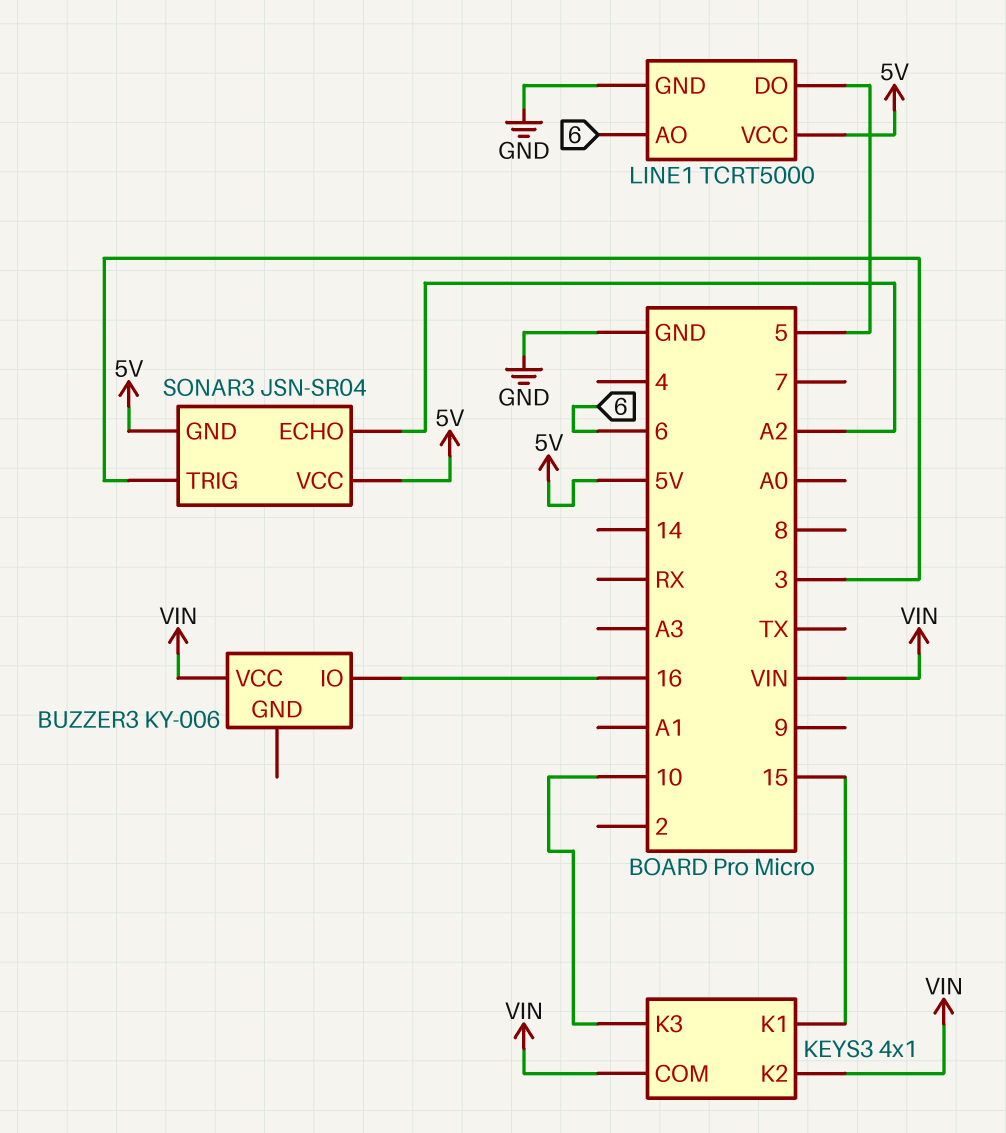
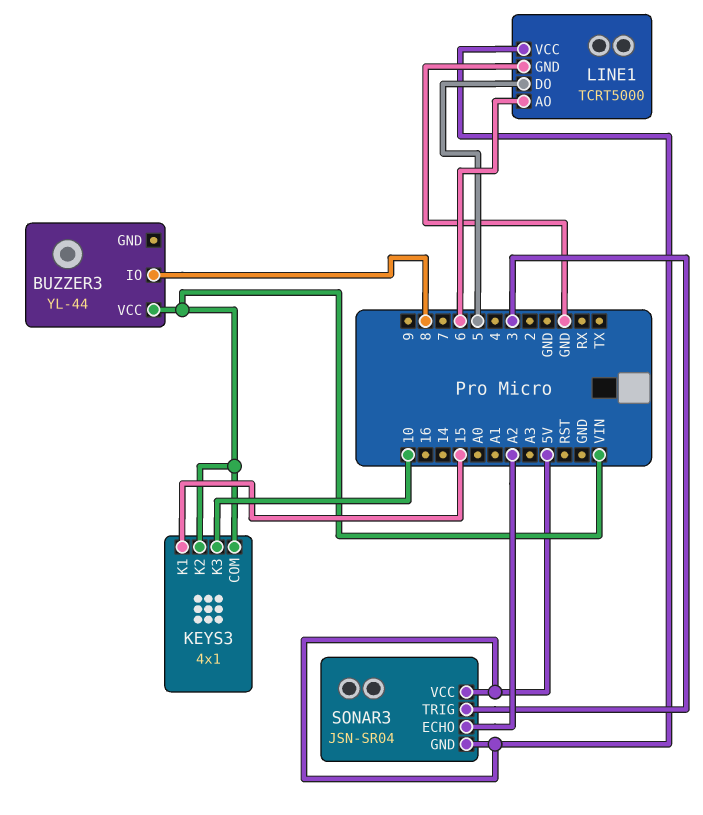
BUZZER3: KY-006 -> YL-44
BUZZER3 pin IO: 16 -> 8

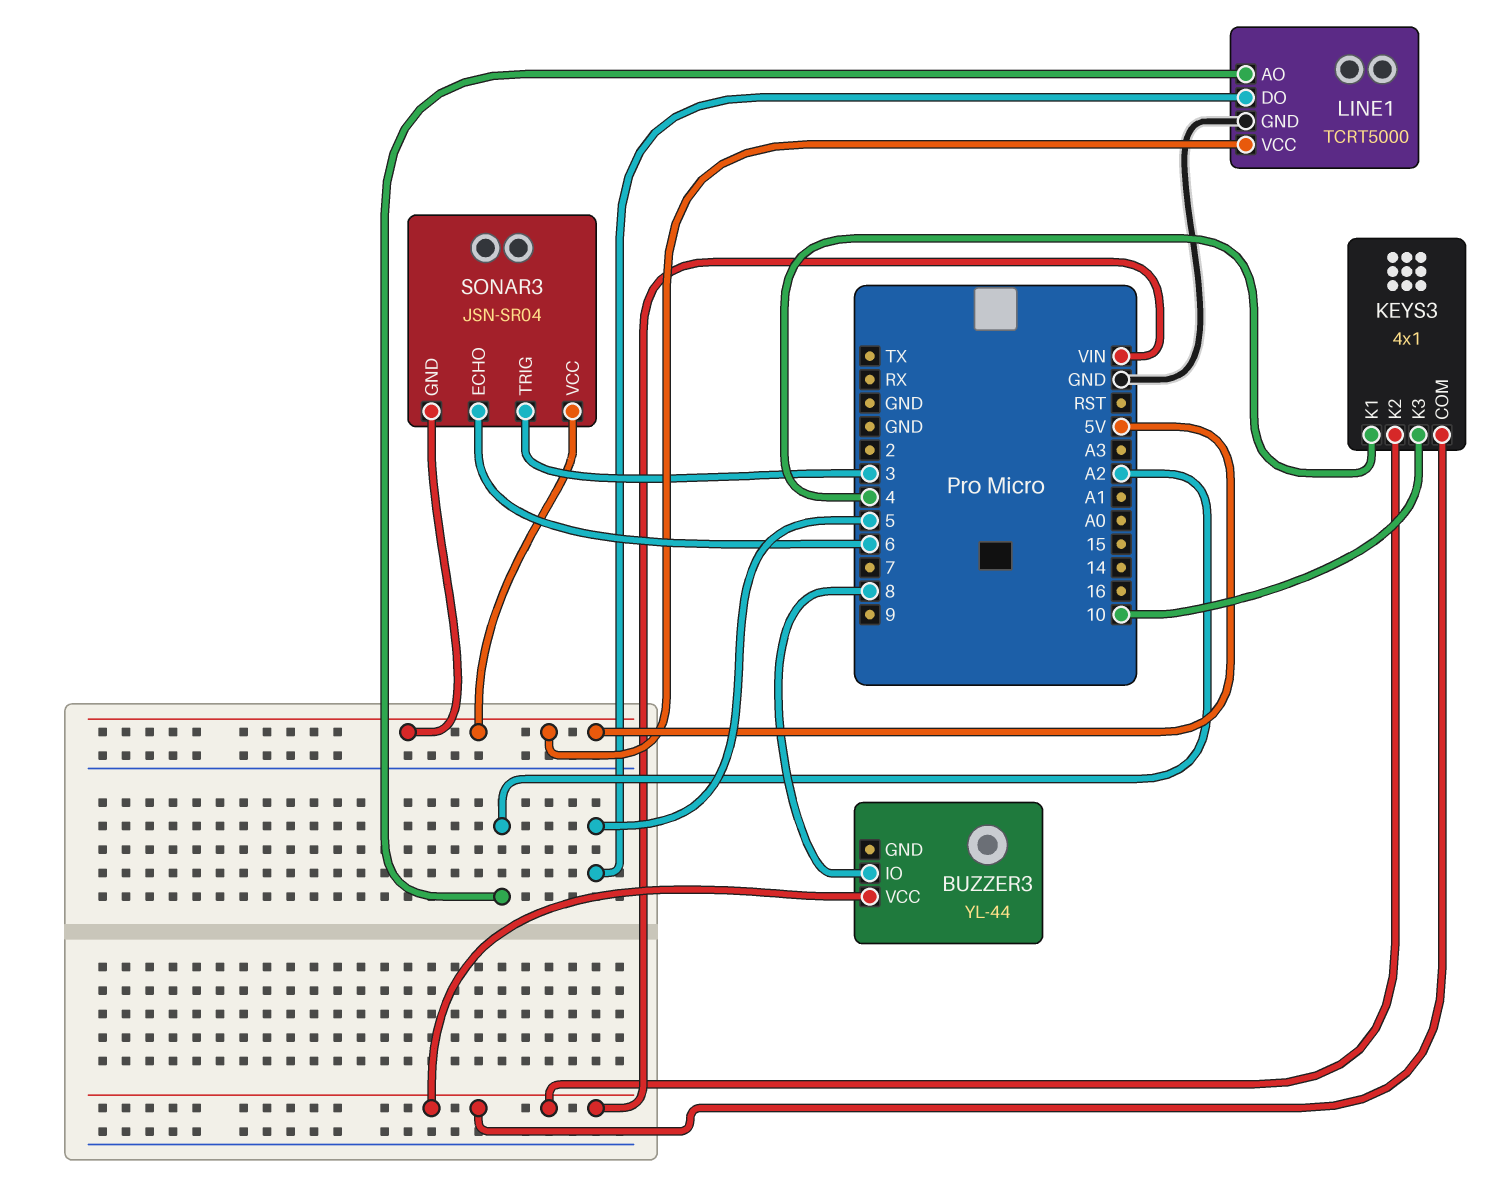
KEYS3 pin K1: 15 -> 4
LINE1 pin AO: 6 -> A2
SONAR3 pin ECHO: A2 -> 6

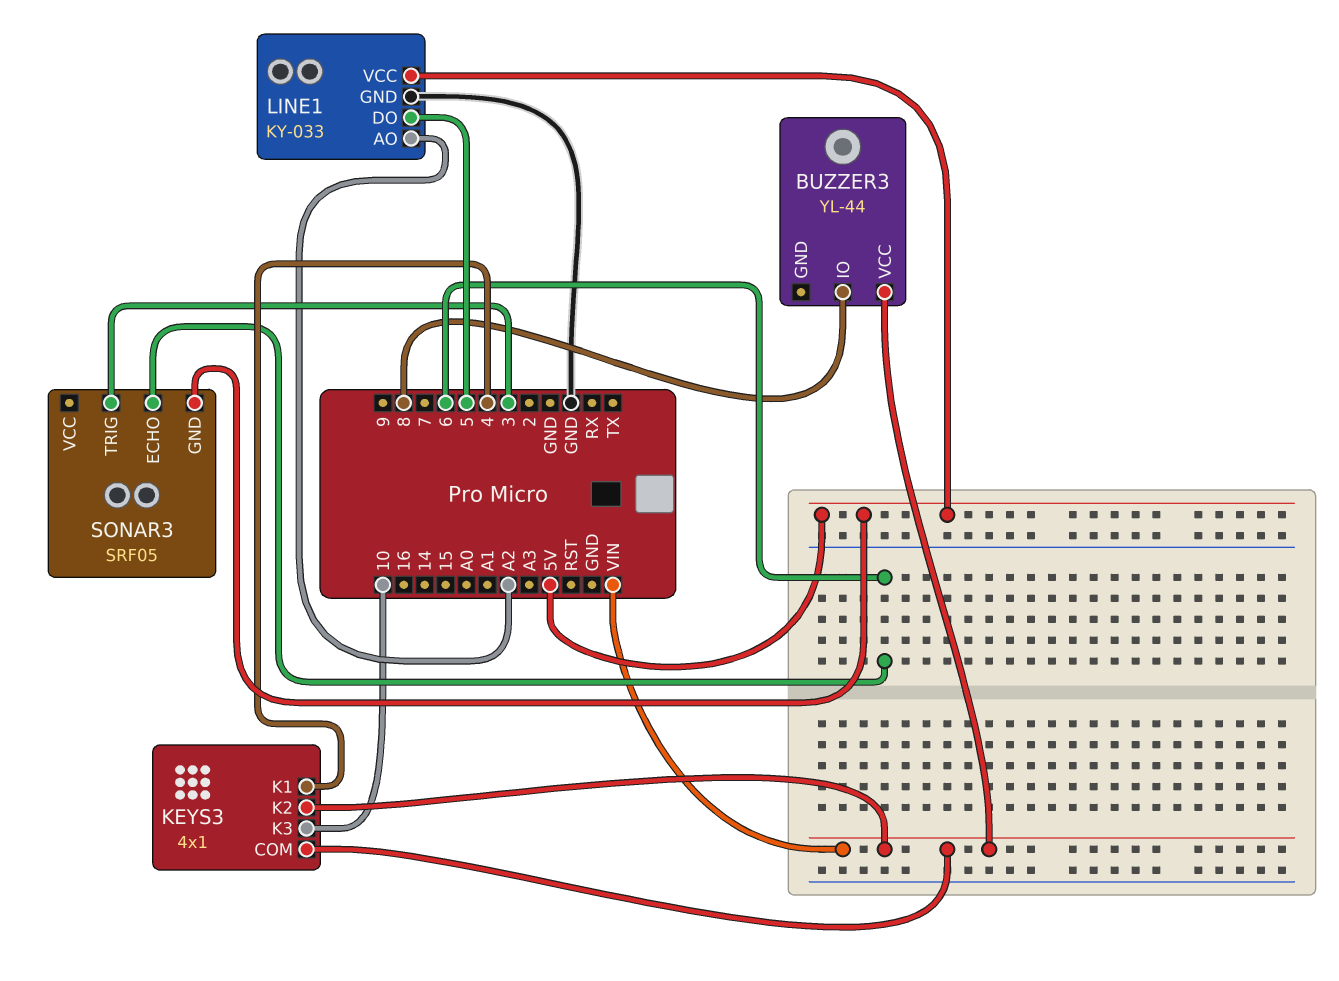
LINE1: TCRT5000 -> KY-033
SONAR3: JSN-SR04 -> SRF05
SONAR3 pin VCC: 5V -> none

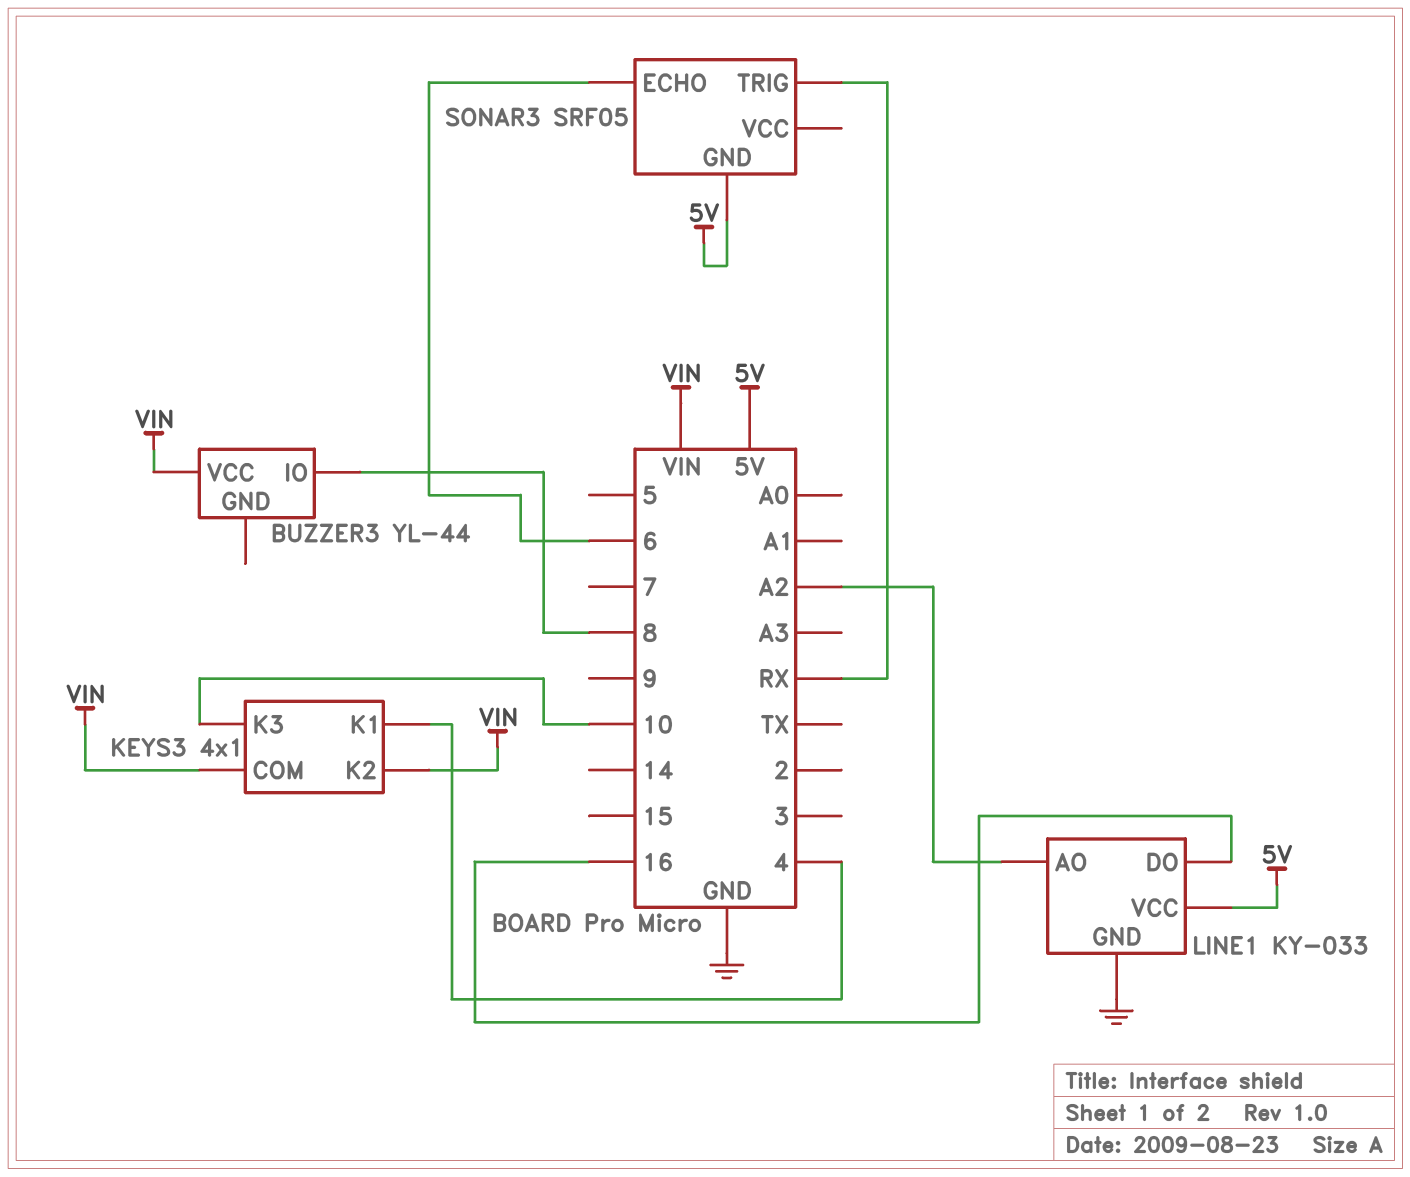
LINE1 pin DO: 5 -> 16
SONAR3 pin TRIG: 3 -> RX

